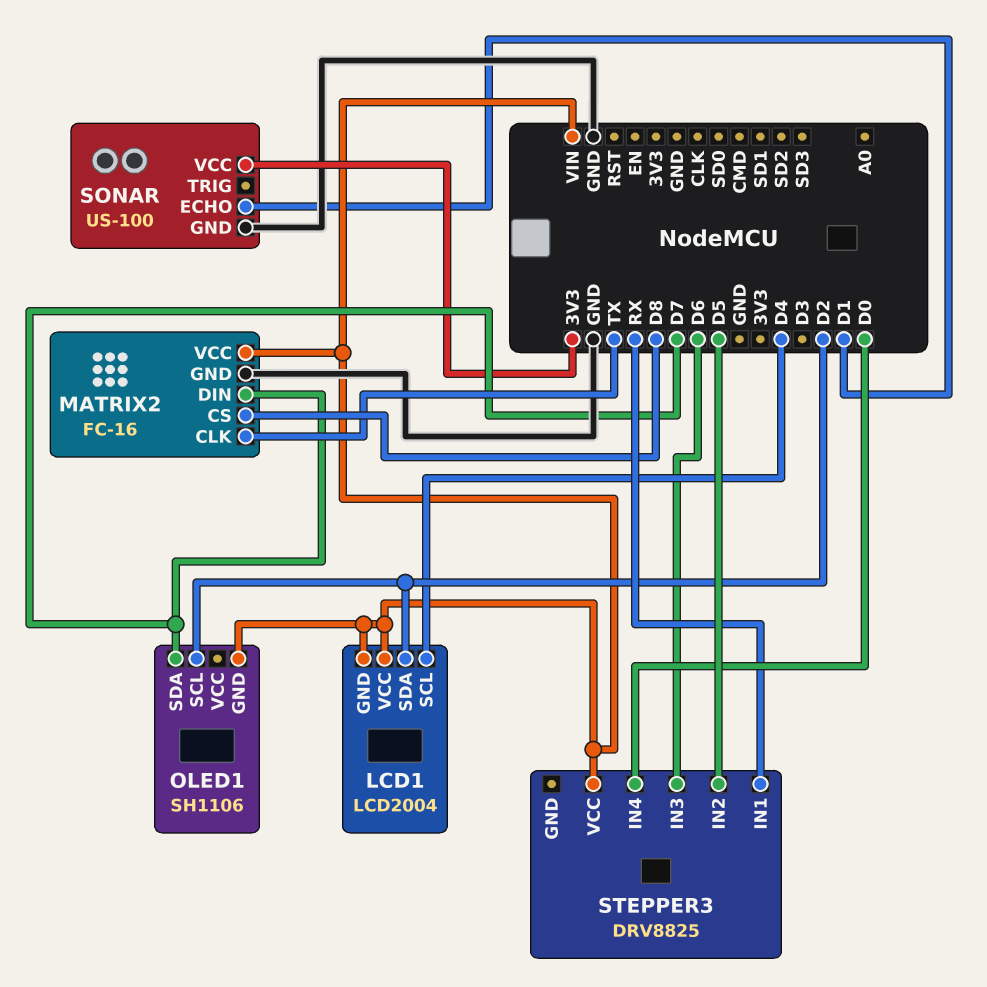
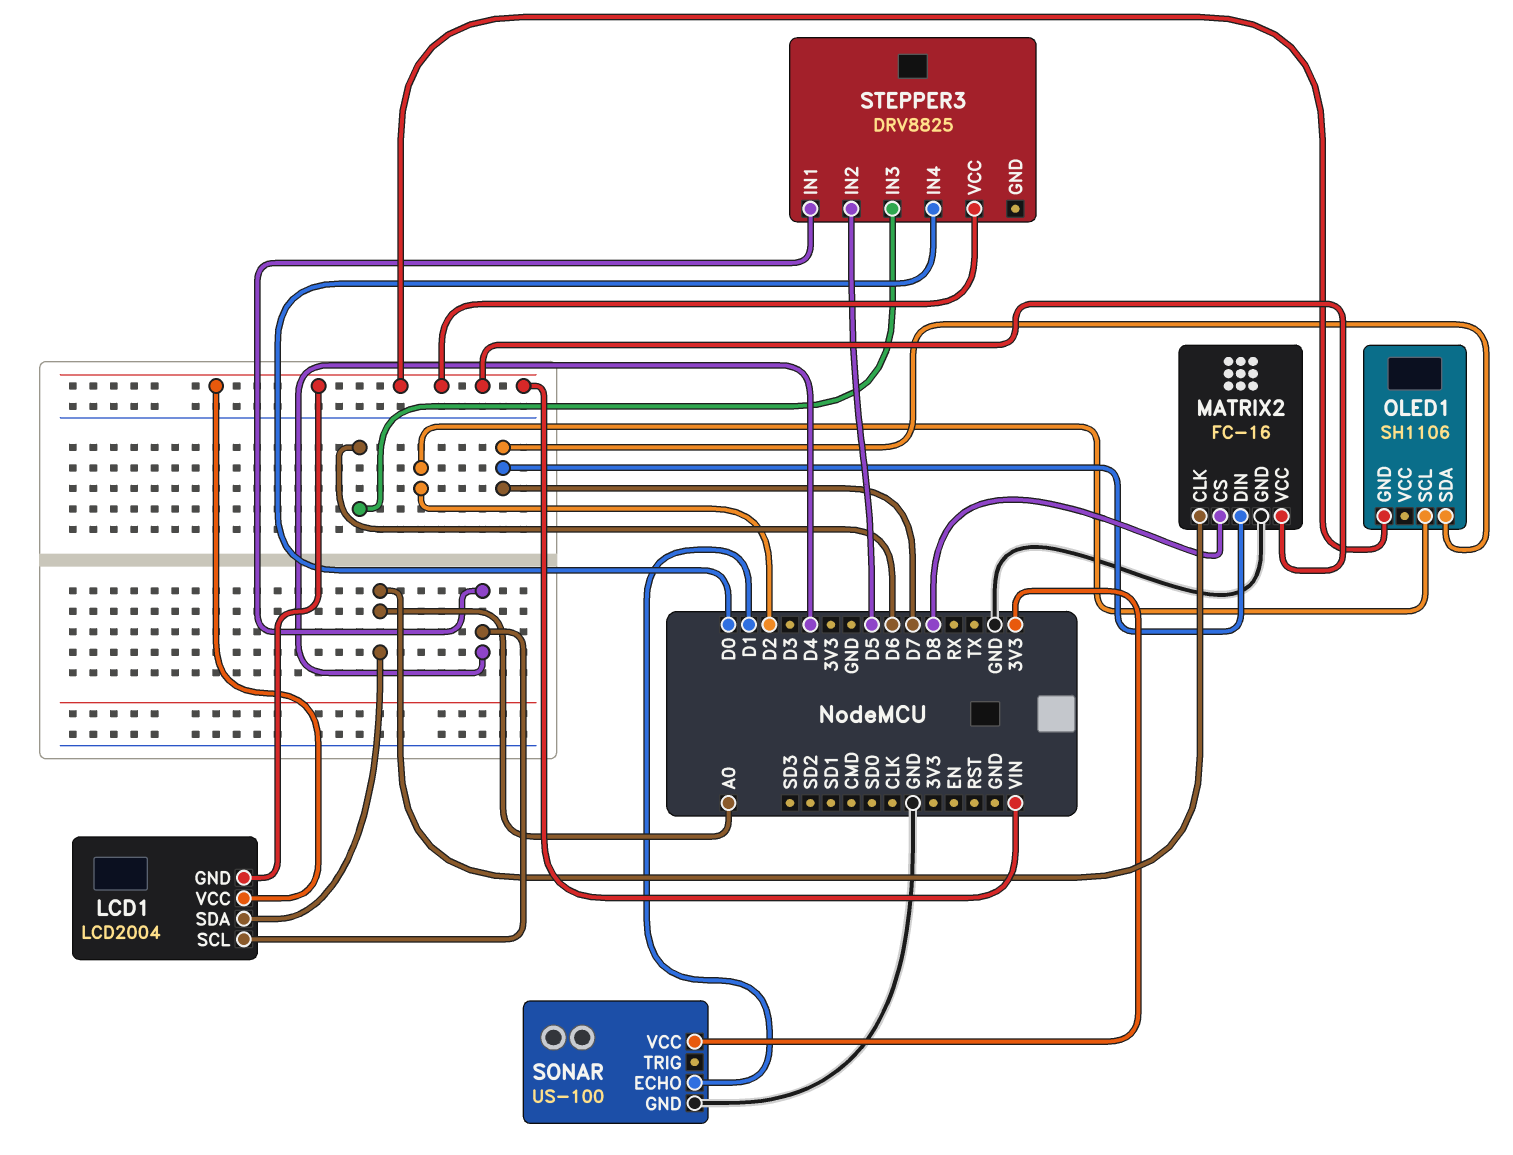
LCD1 pin SDA: D2 -> A0
MATRIX2 pin CLK: TX -> A0
STEPPER3 pin IN1: RX -> D4

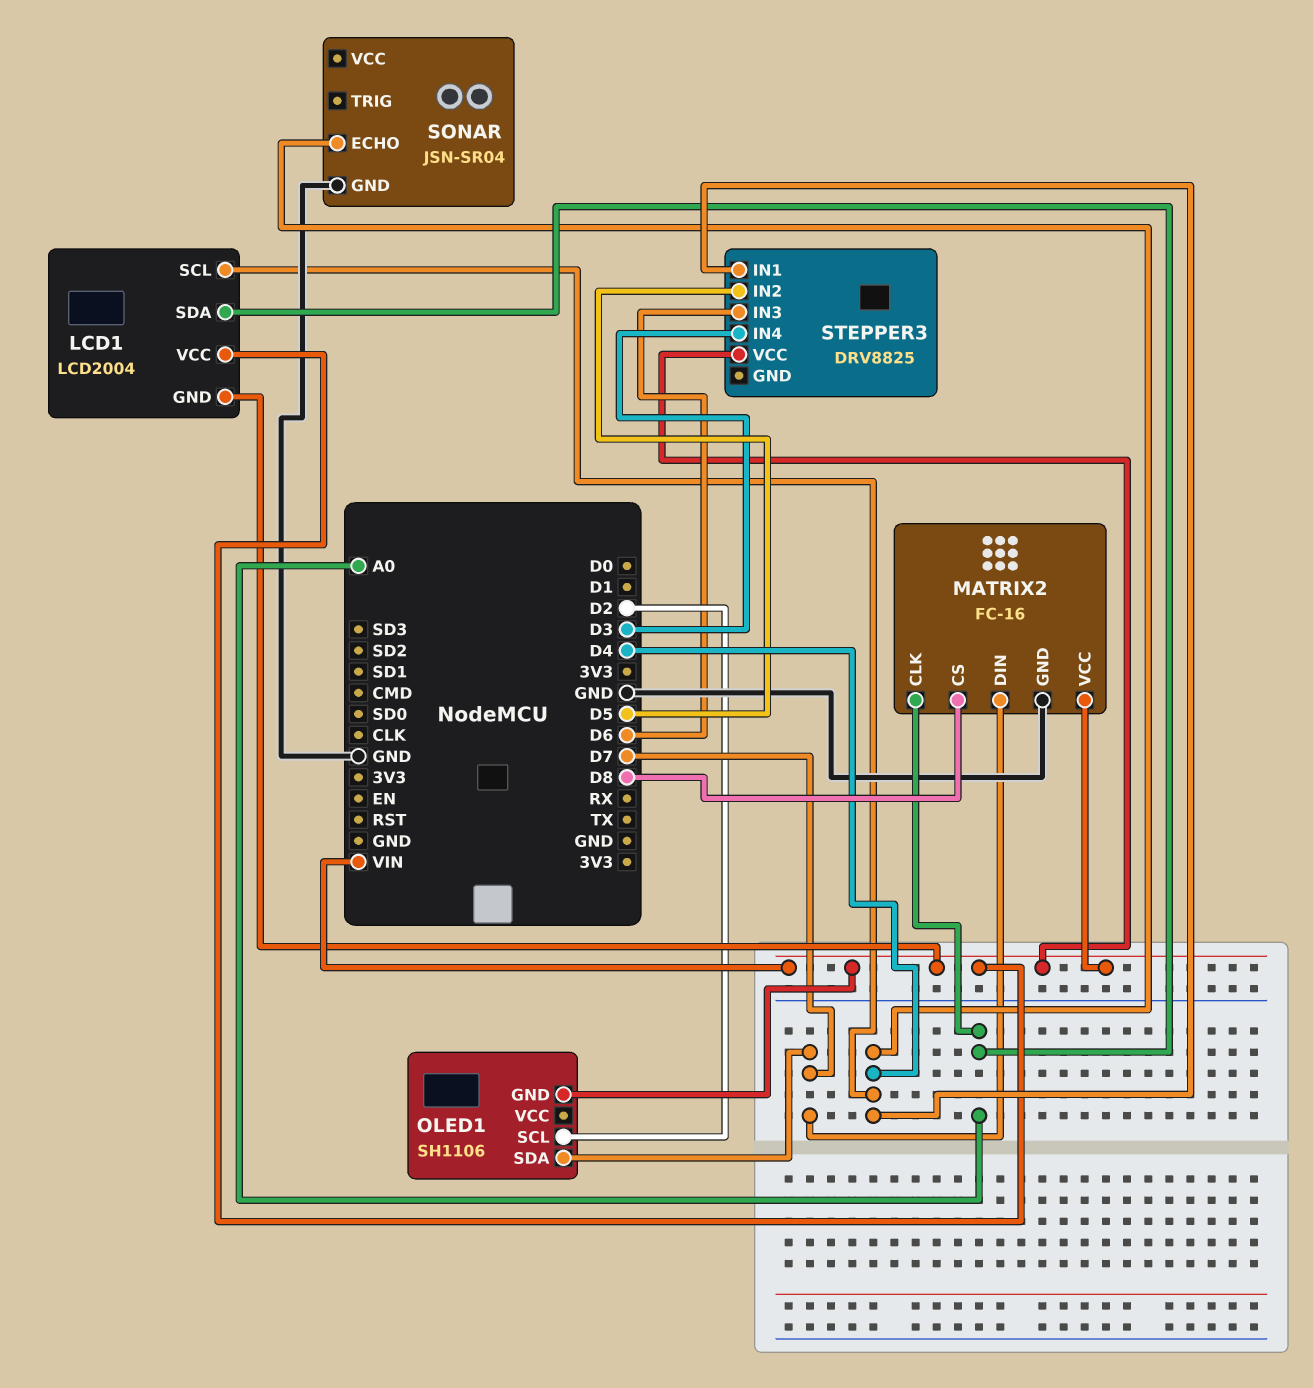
SONAR: US-100 -> JSN-SR04
SONAR pin ECHO: D1 -> D4
SONAR pin VCC: 3V3 -> none
STEPPER3 pin IN4: D0 -> D3

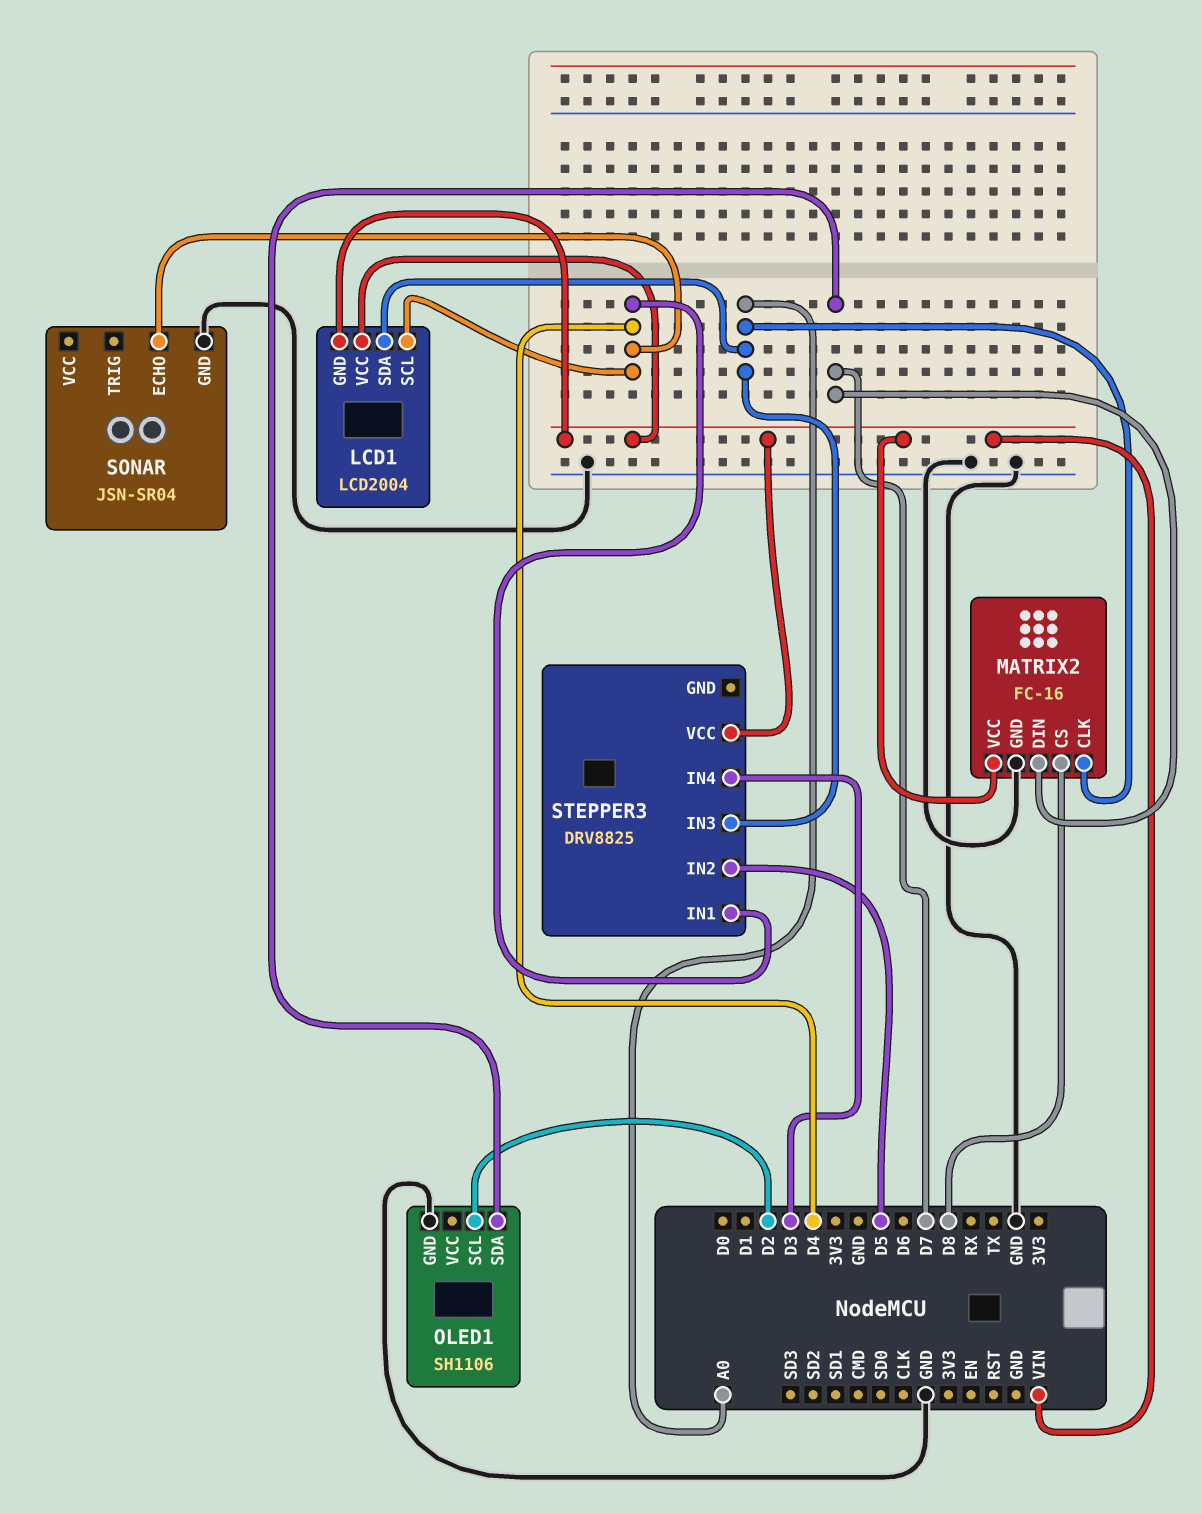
OLED1 pin GND: VIN -> GND
STEPPER3 pin IN3: D6 -> A0

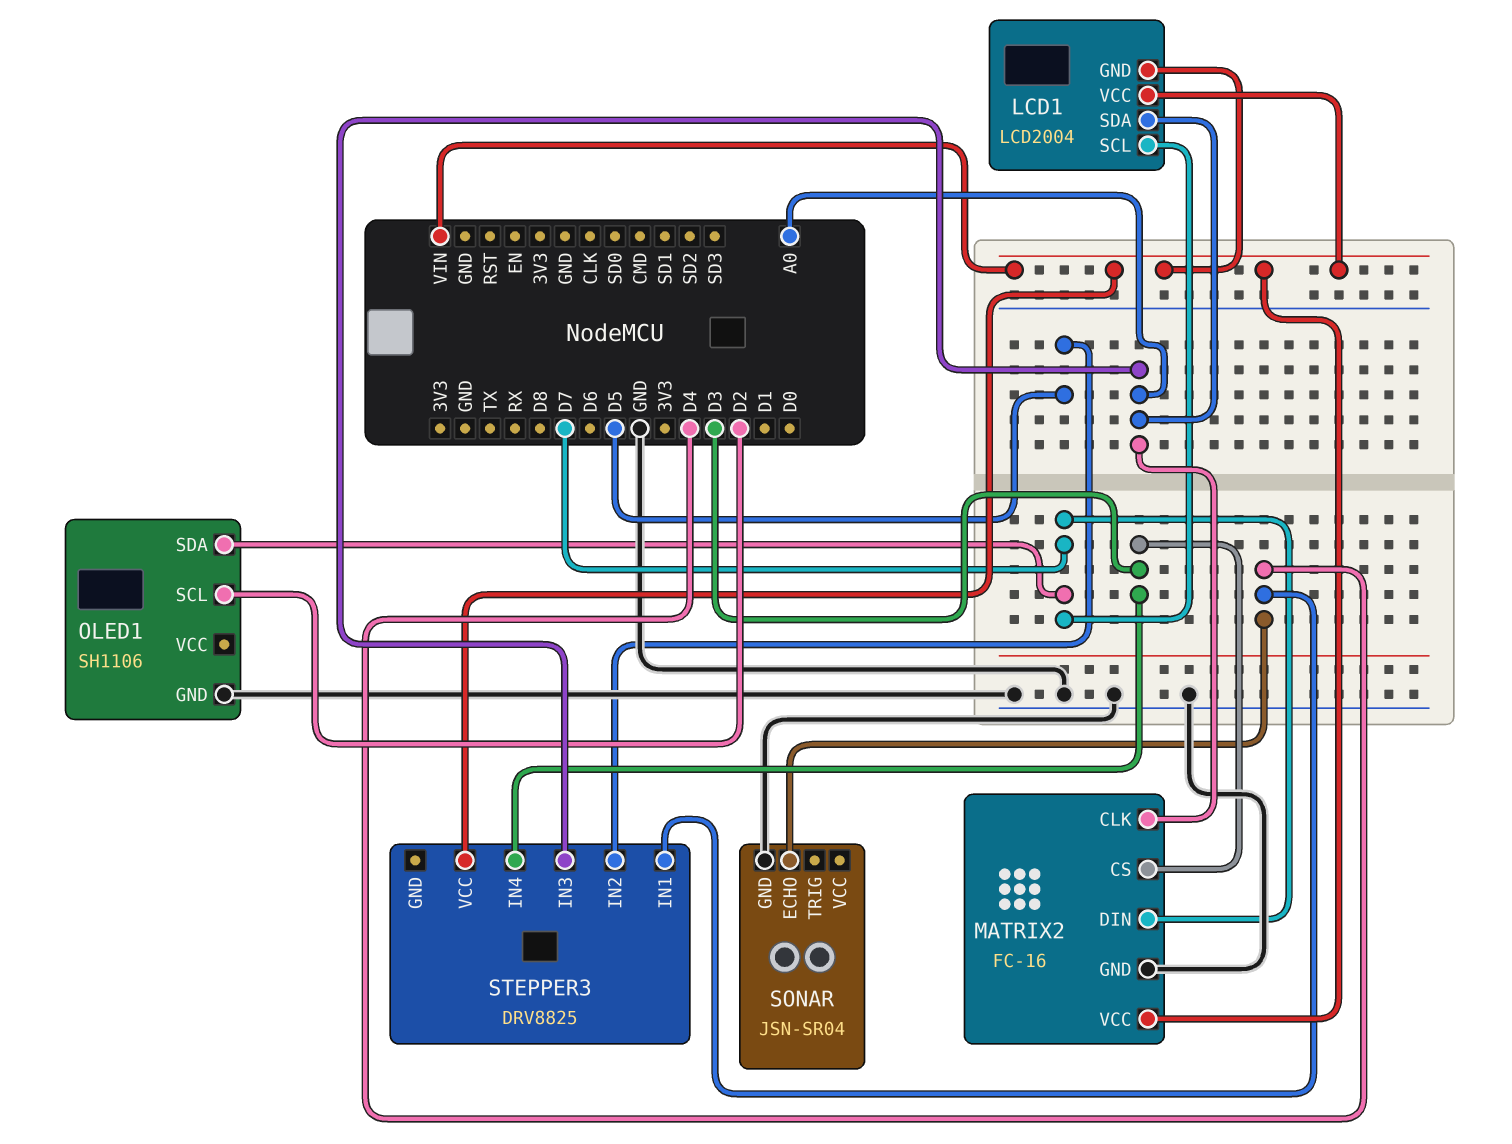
LCD1 pin SCL: D4 -> D7
MATRIX2 pin CS: D8 -> D3

